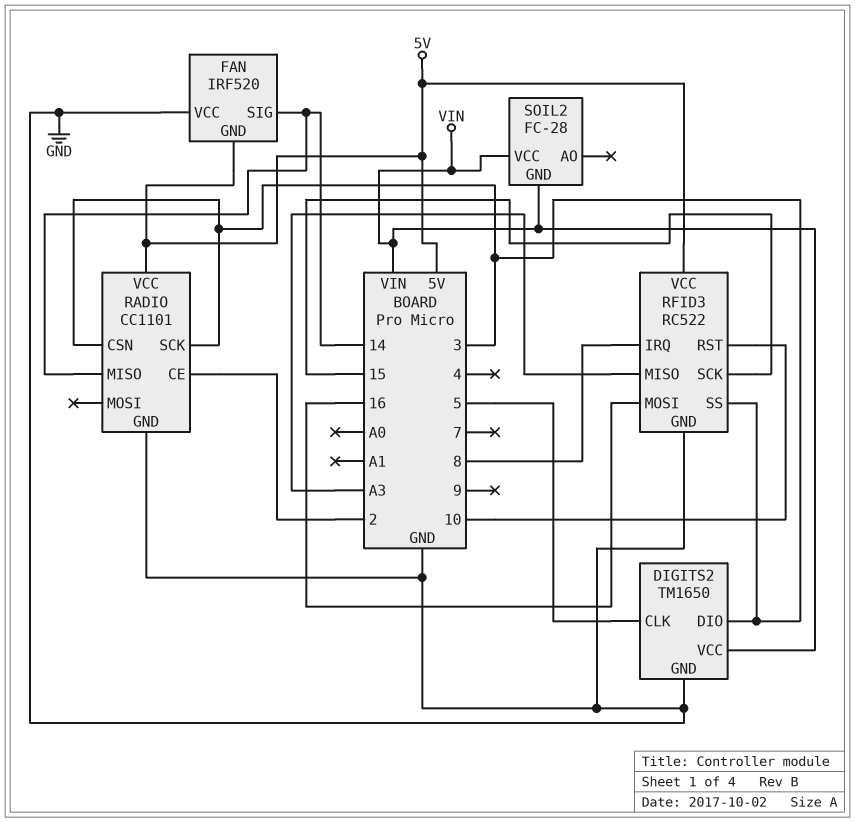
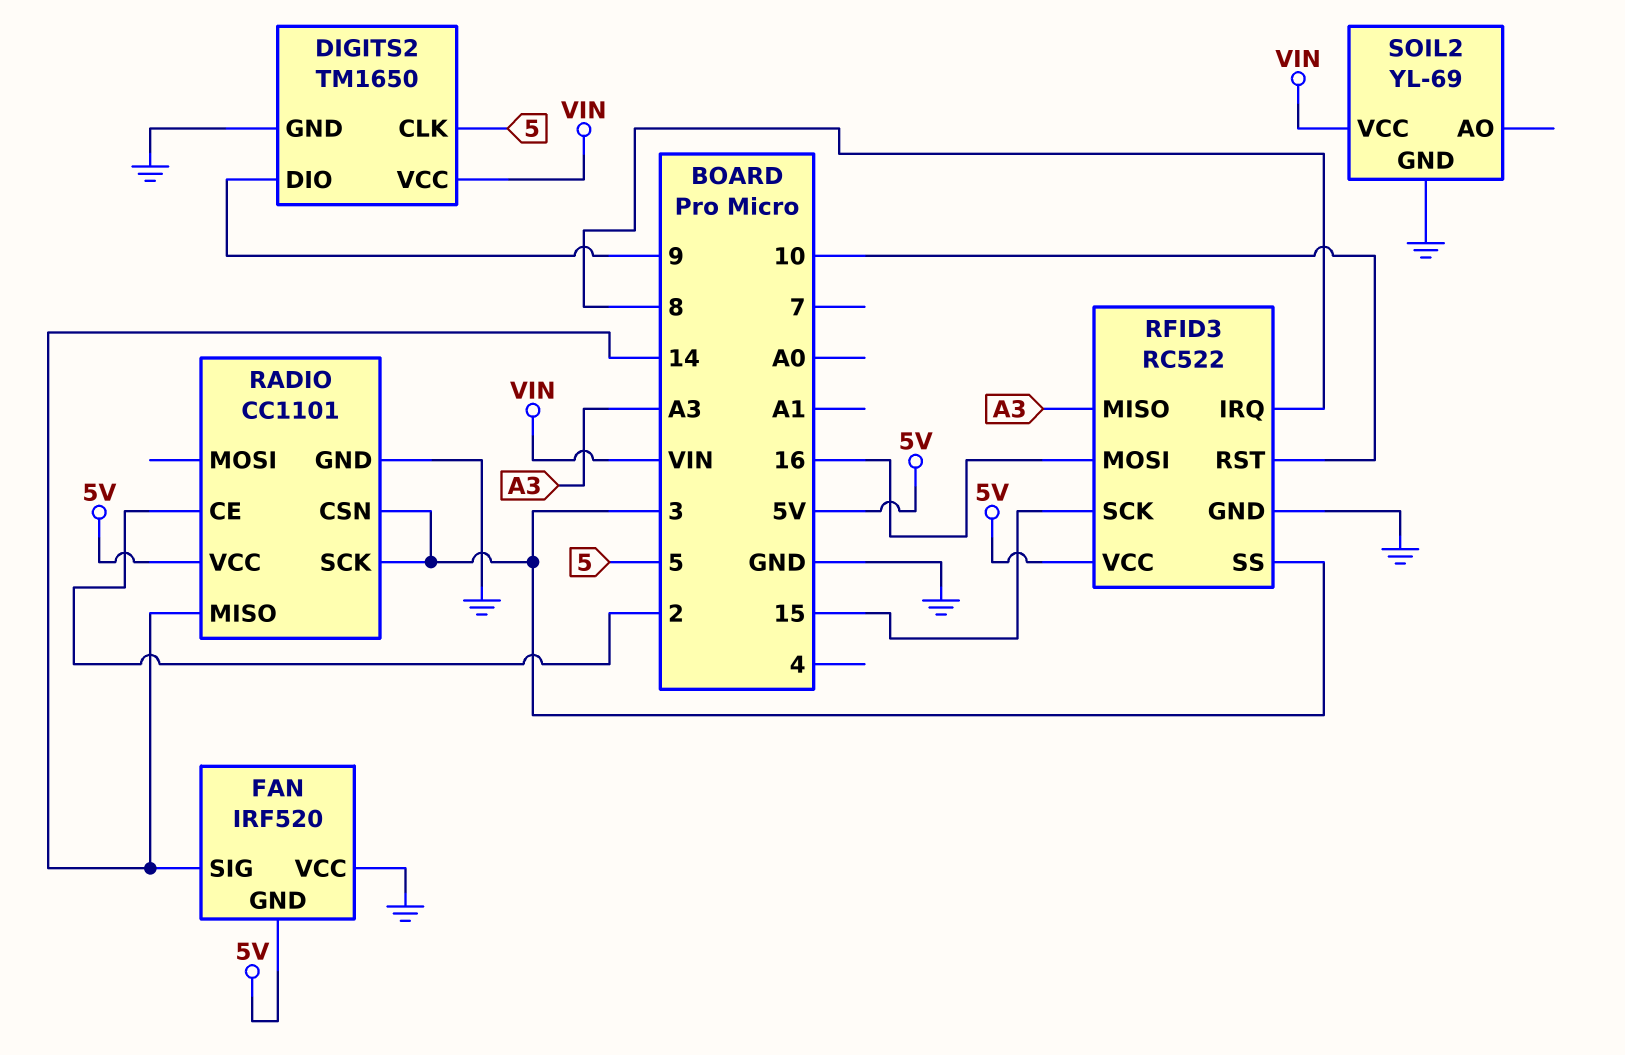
DIGITS2 pin DIO: 3 -> 9
SOIL2: FC-28 -> YL-69
SOIL2 pin GND: VIN -> GND

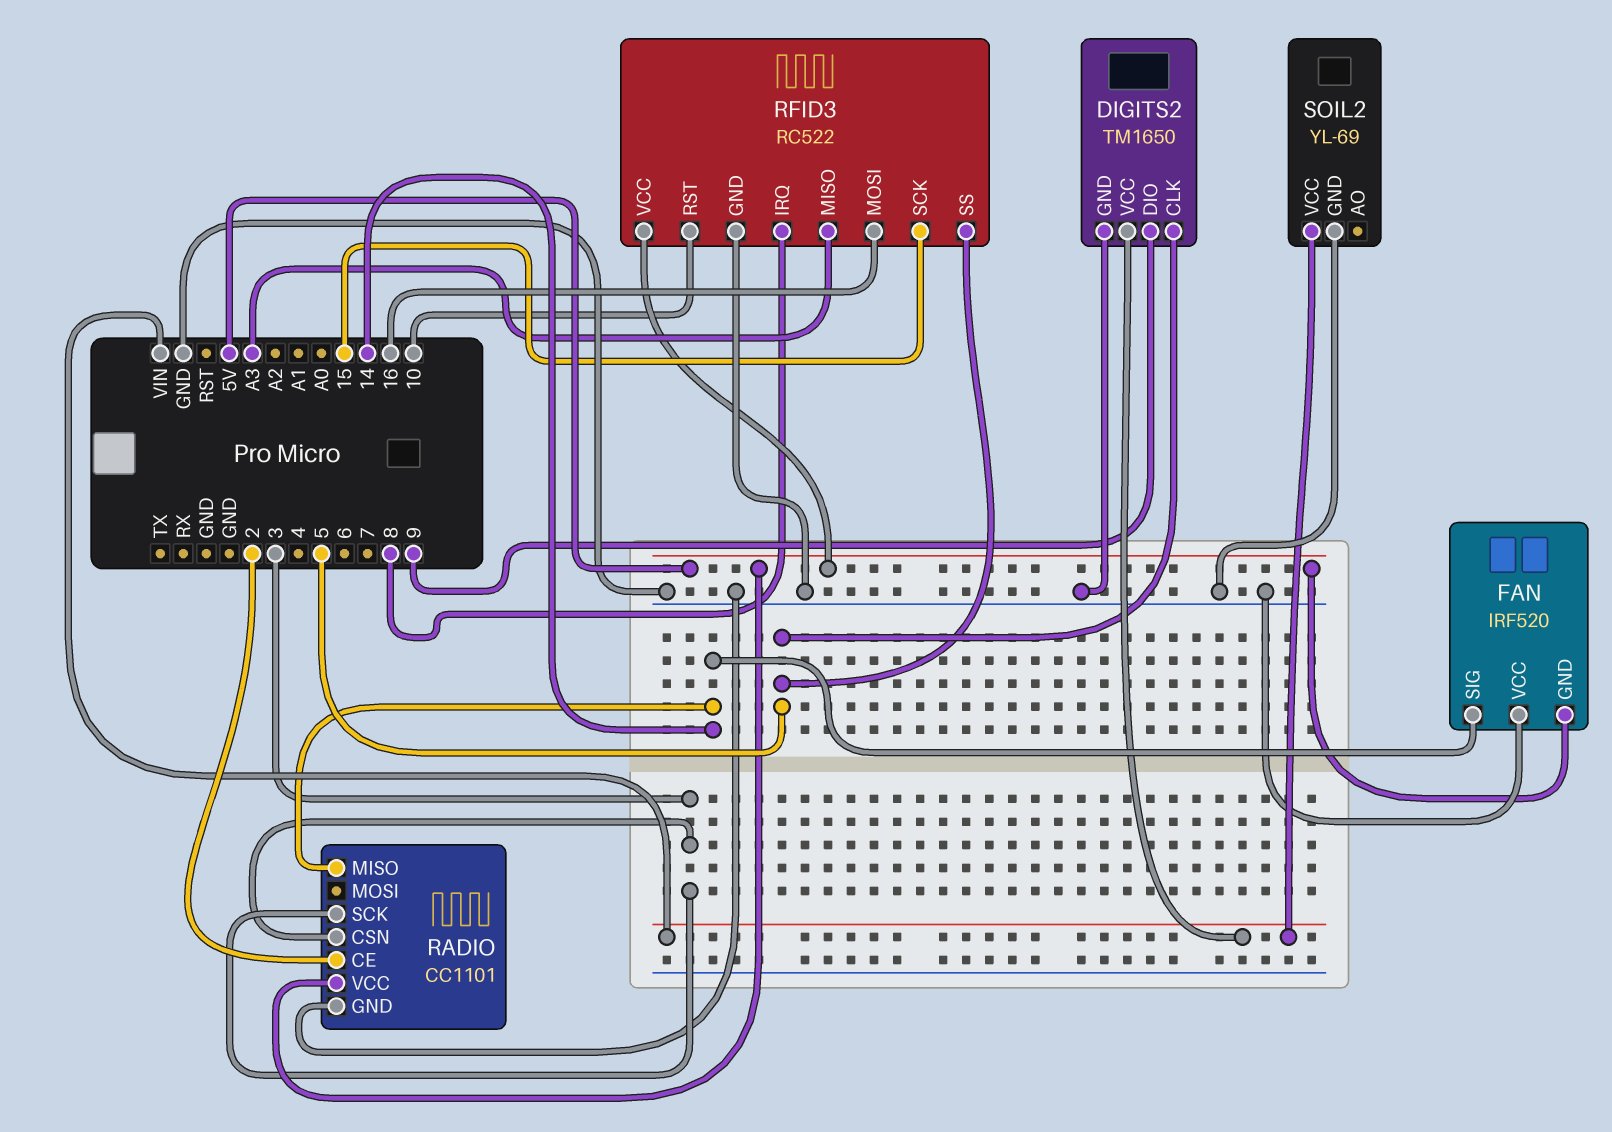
RFID3 pin SS: 3 -> 5

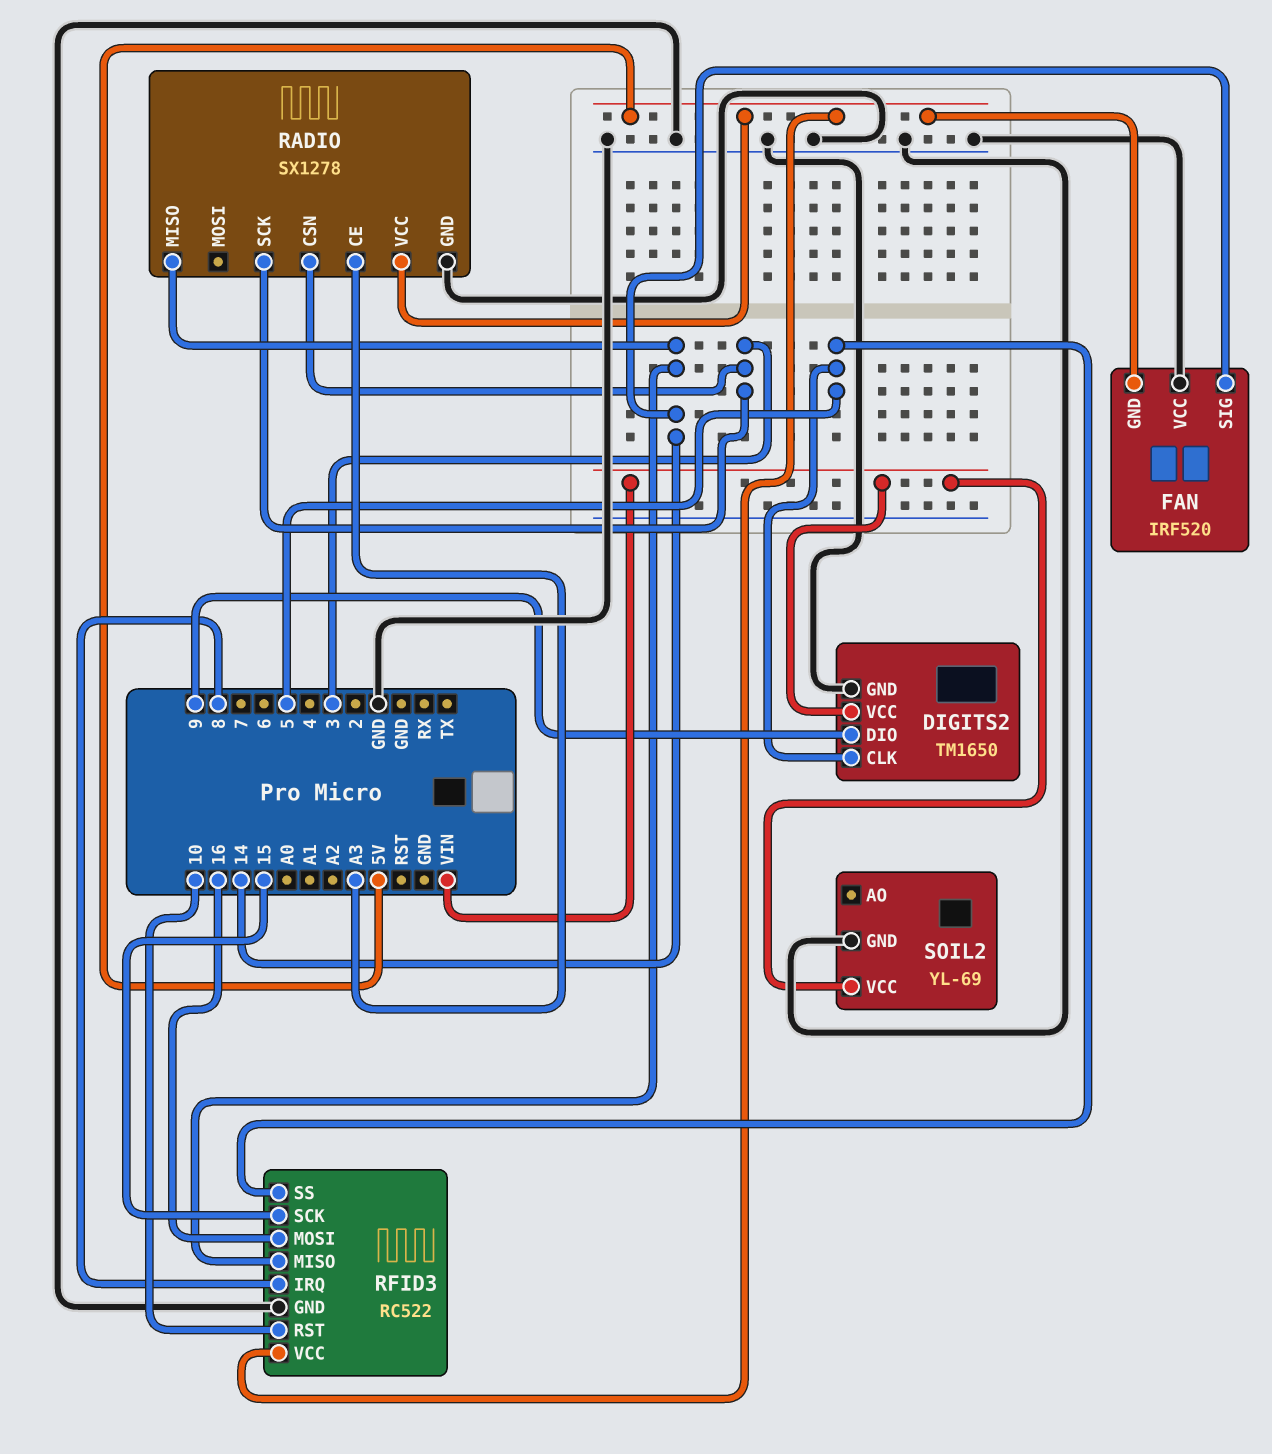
RADIO: CC1101 -> SX1278
RADIO pin CE: 2 -> A3
RFID3 pin MISO: A3 -> 14

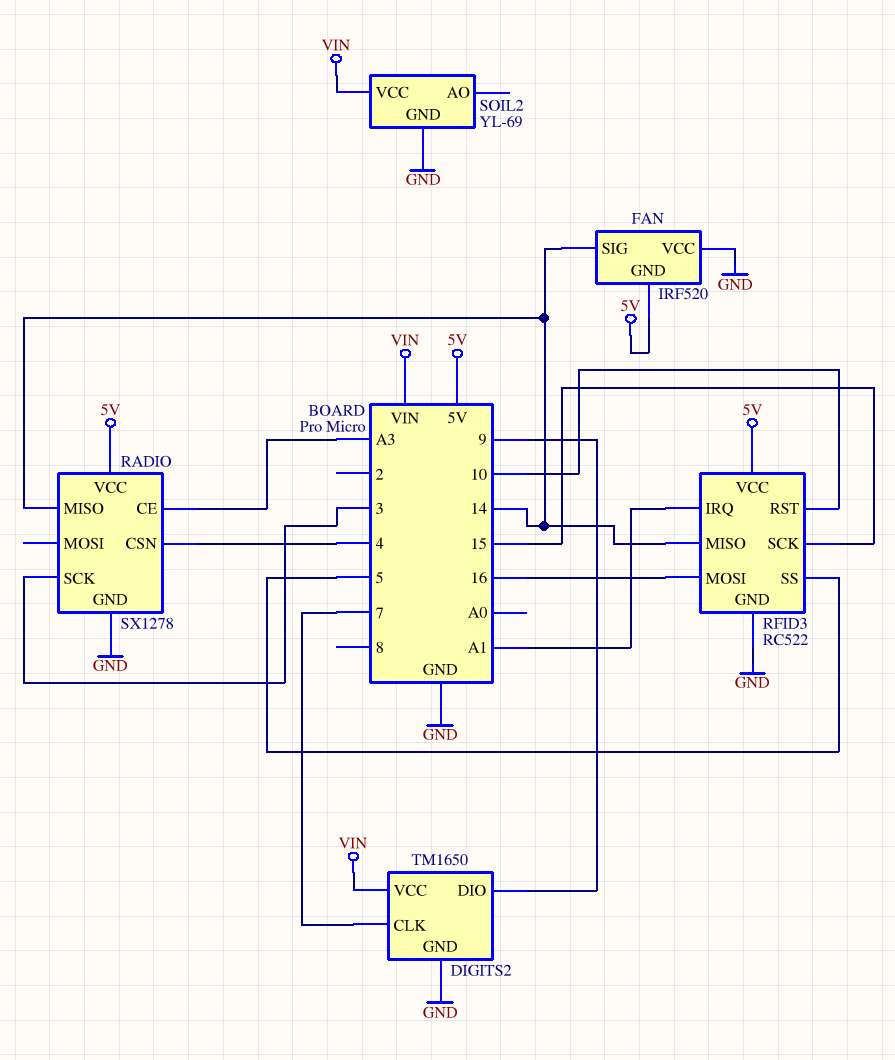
DIGITS2 pin CLK: 5 -> 7
RADIO pin CSN: 3 -> 4
RFID3 pin IRQ: 8 -> A1

